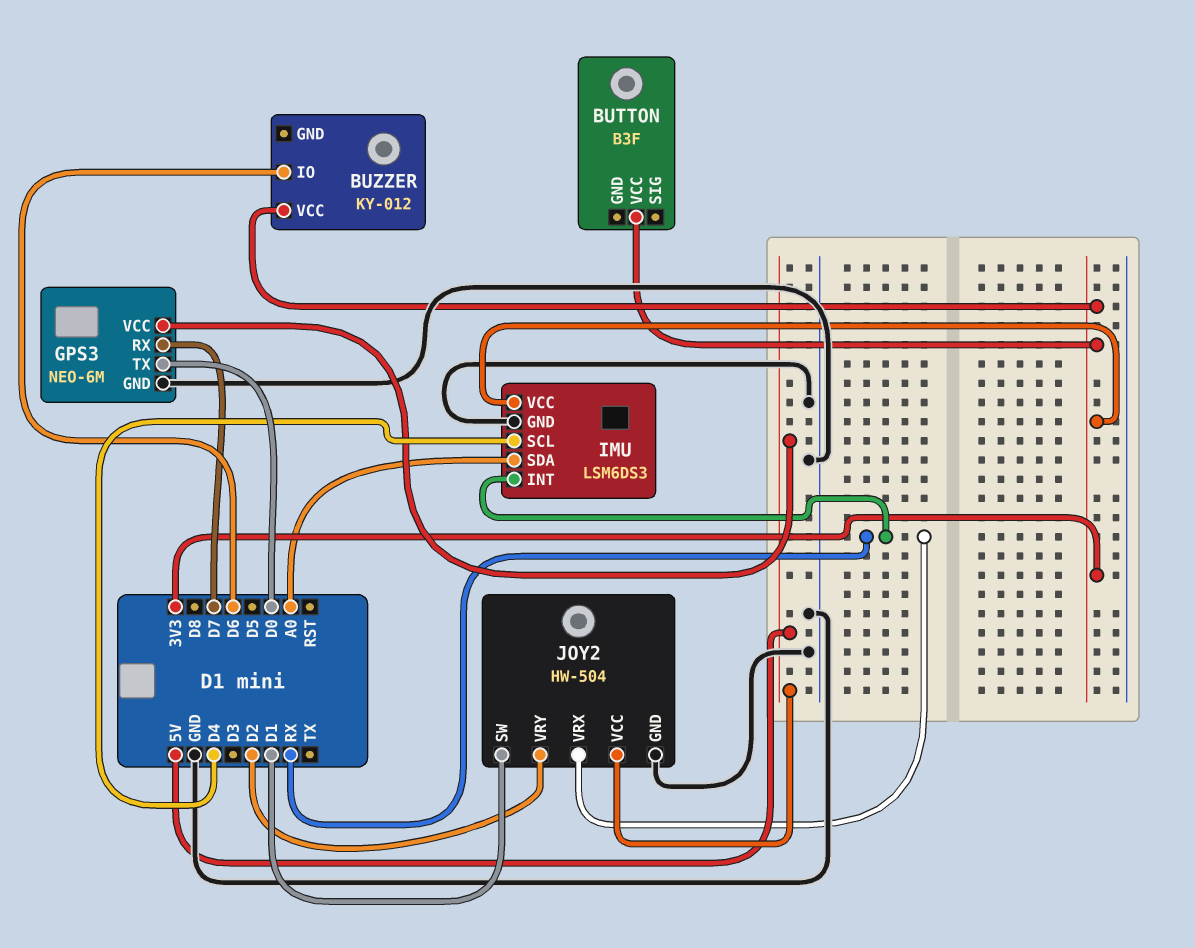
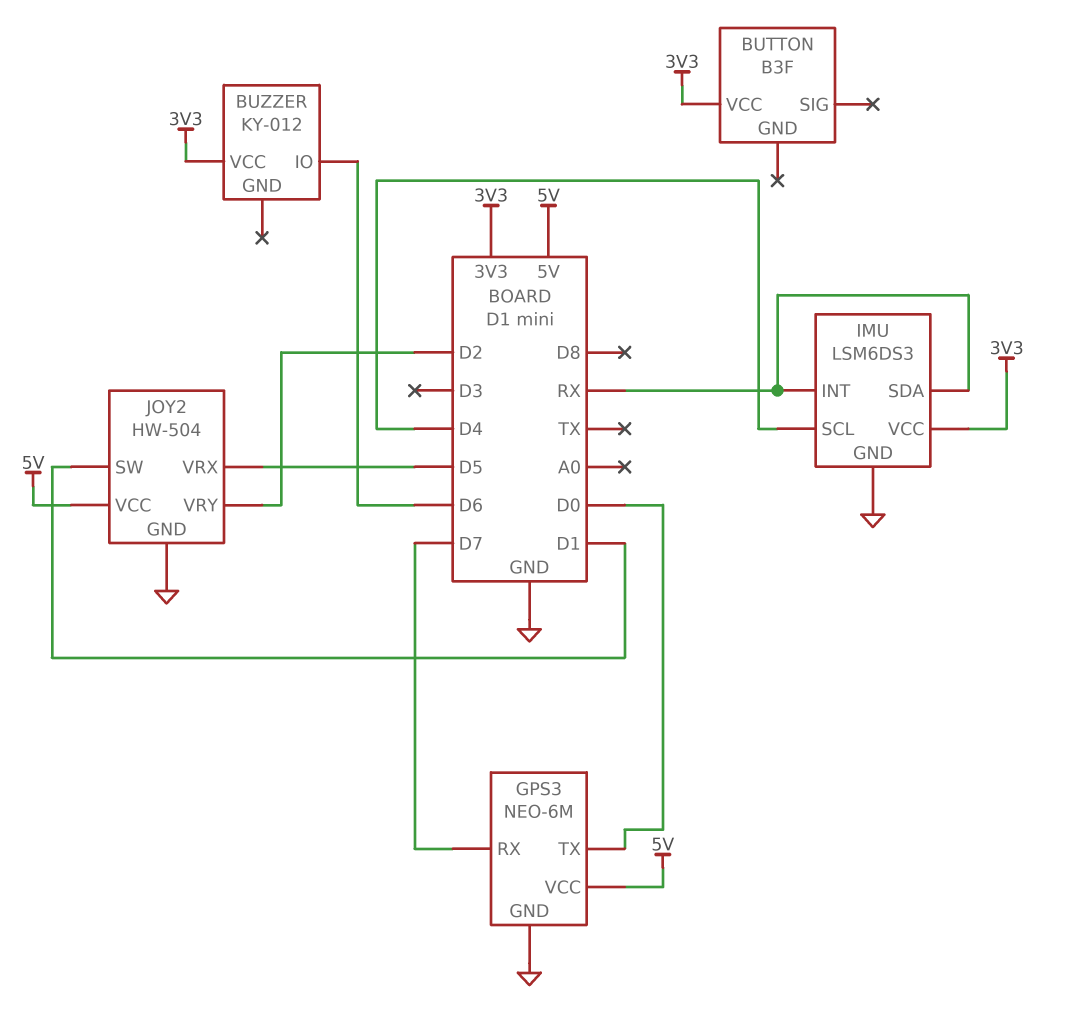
IMU pin SDA: A0 -> RX
JOY2 pin VRX: RX -> D5

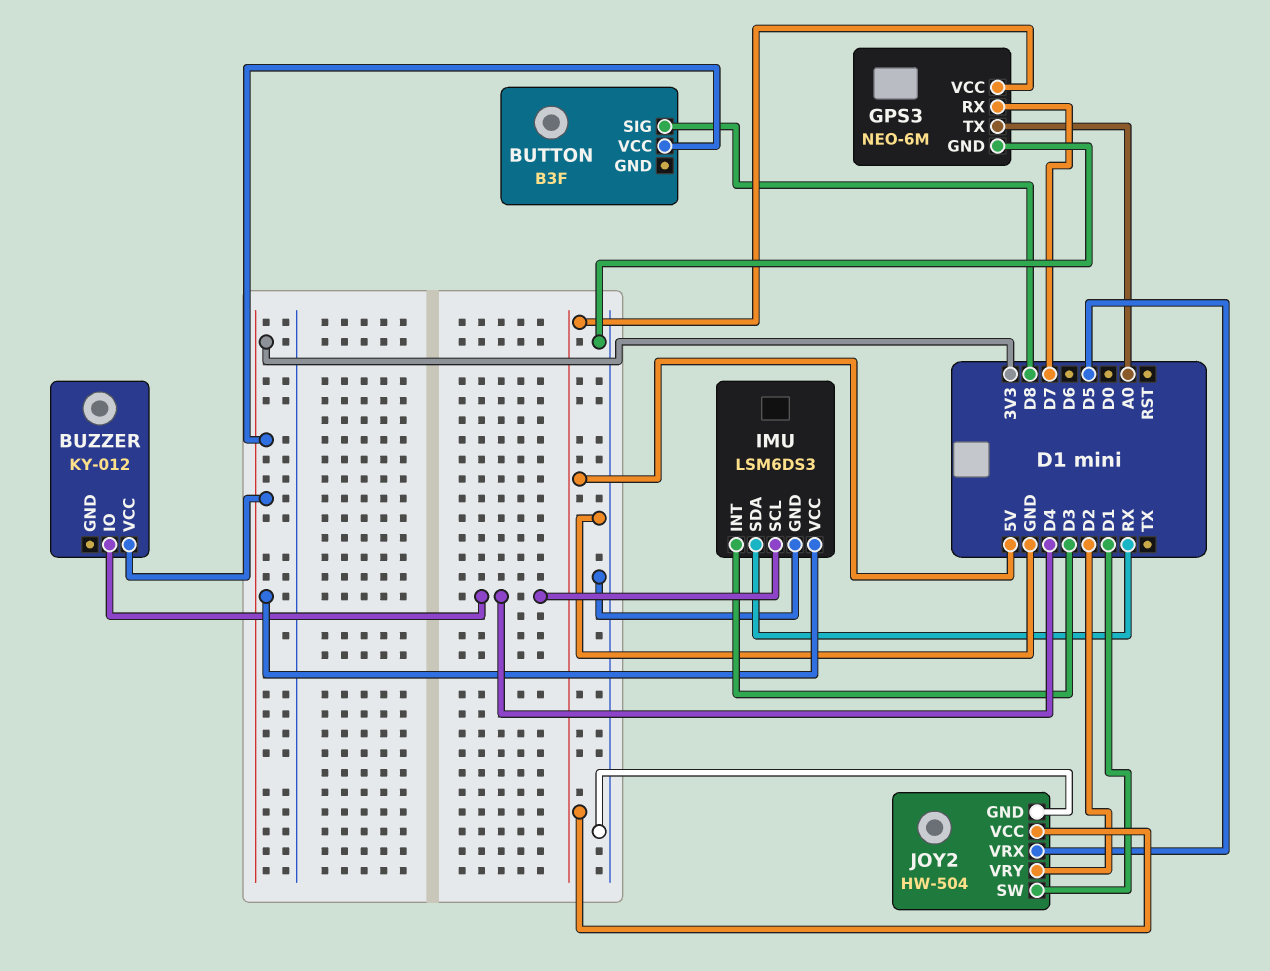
BUTTON pin SIG: none -> D8
BUZZER pin IO: D6 -> D4
GPS3 pin TX: D0 -> A0
IMU pin INT: RX -> D3

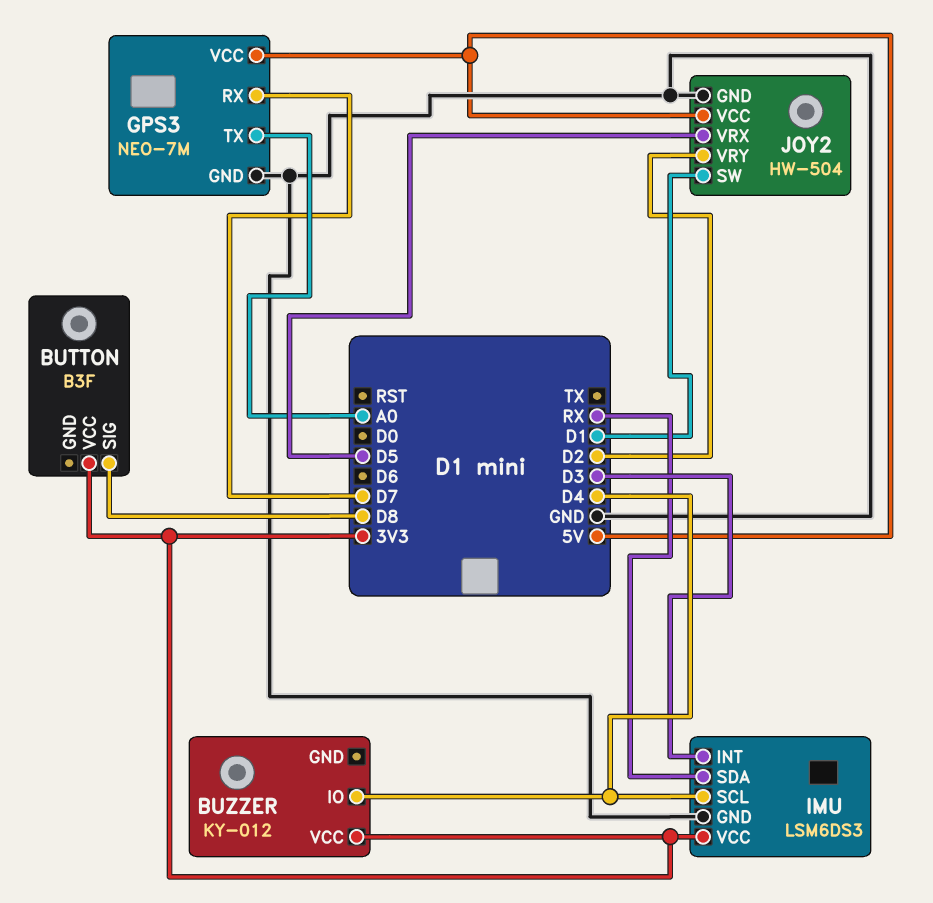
GPS3: NEO-6M -> NEO-7M

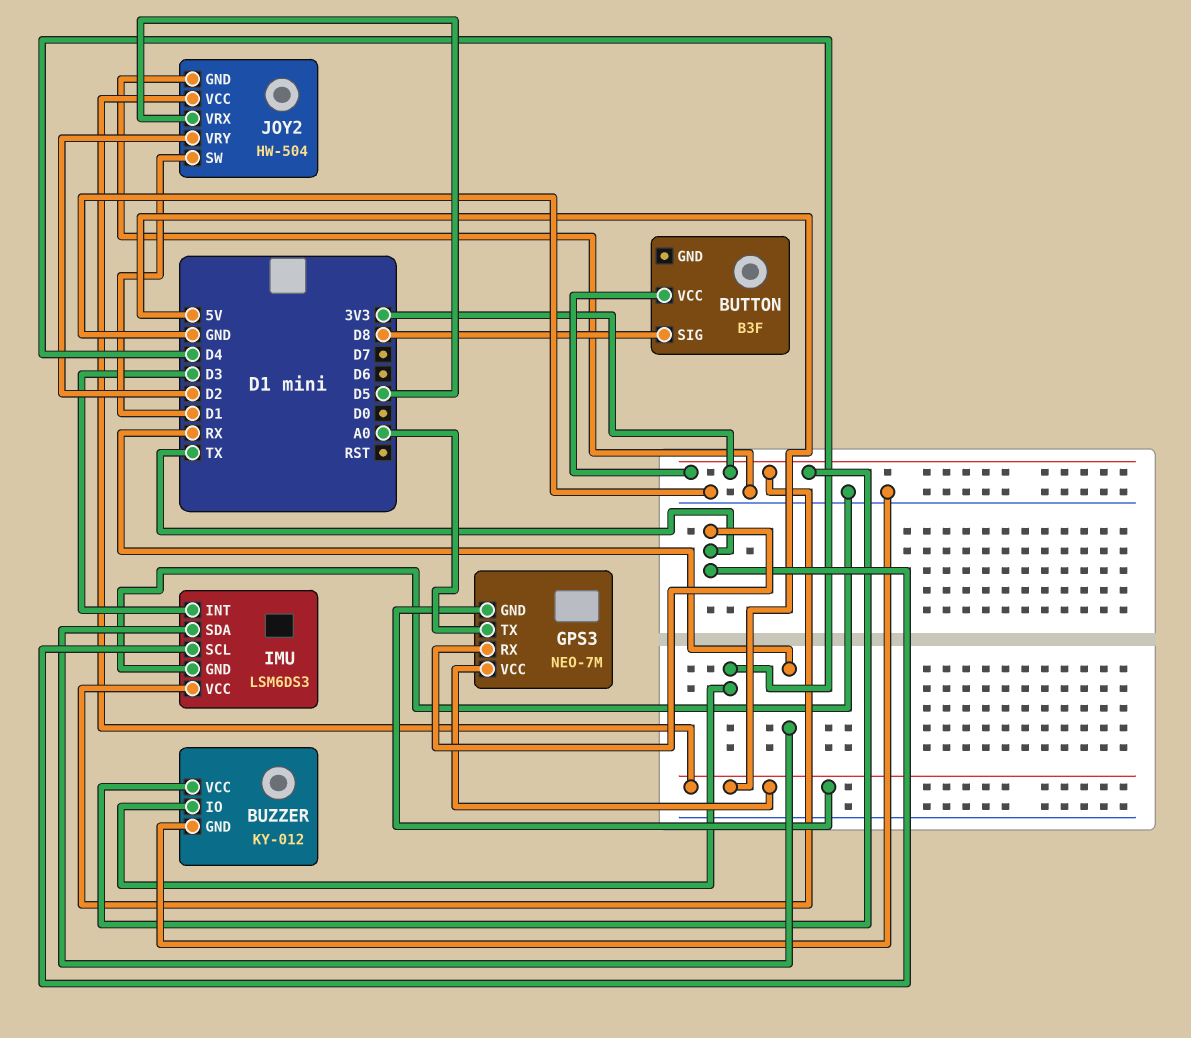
BUZZER pin GND: none -> GND
GPS3 pin GND: GND -> 5V
GPS3 pin RX: D7 -> TX
IMU pin SCL: D4 -> TX

